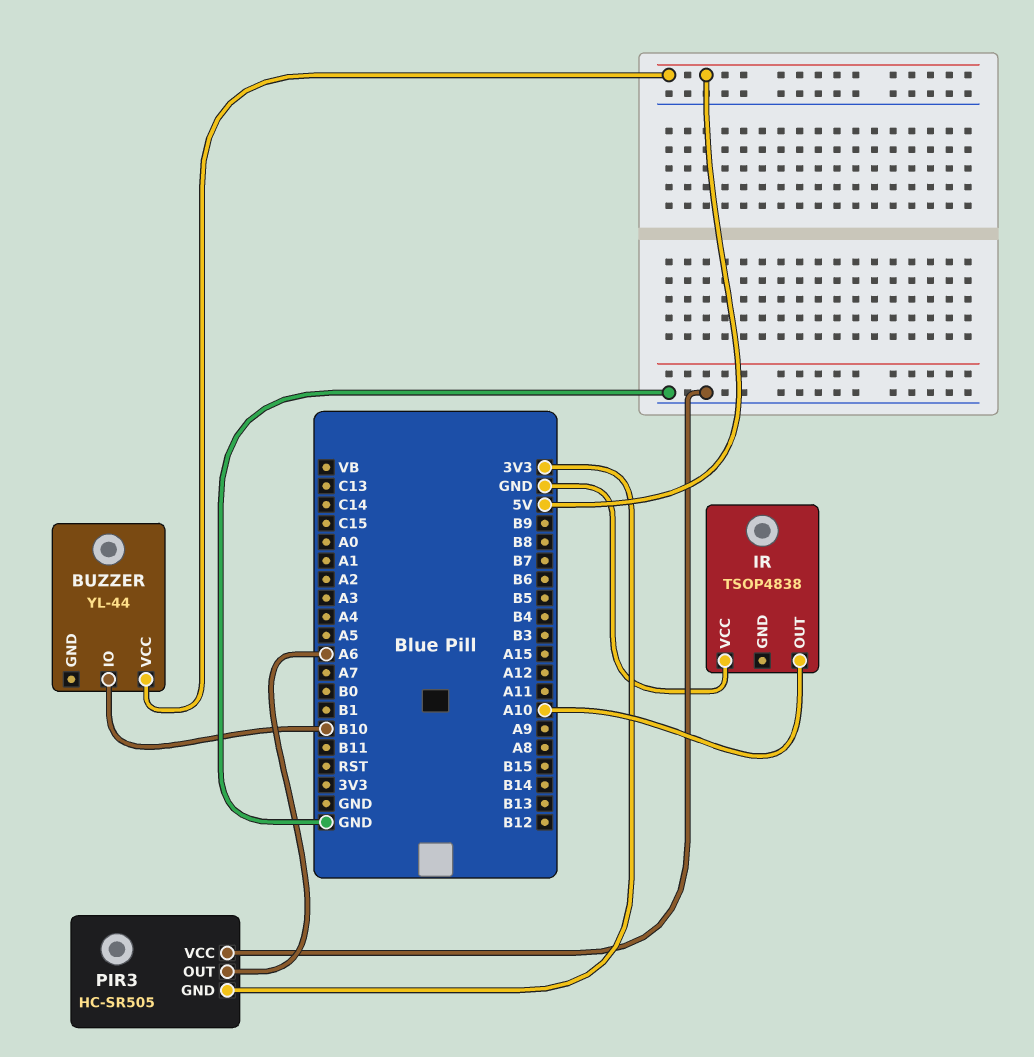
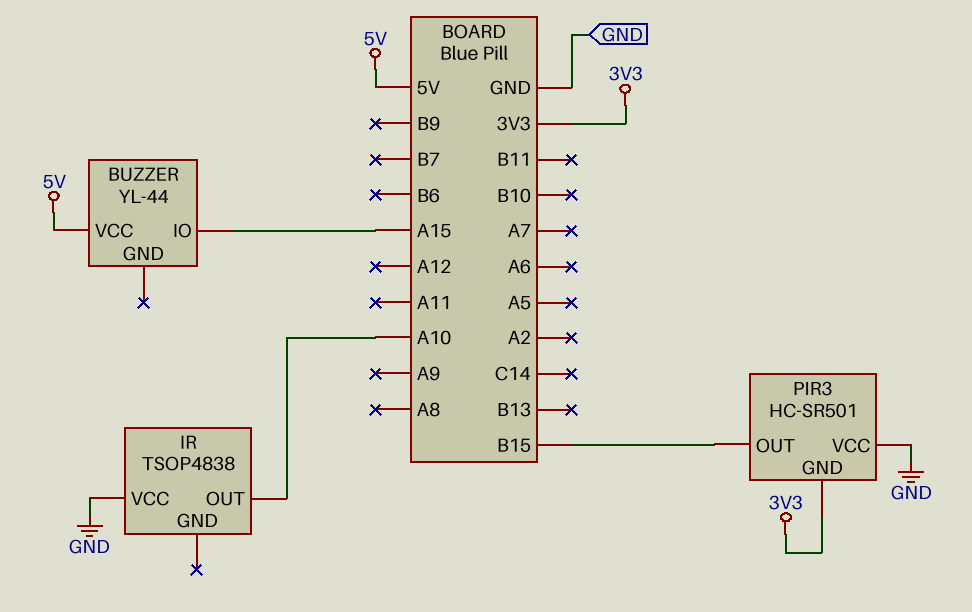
BUZZER pin IO: B10 -> A15
PIR3: HC-SR505 -> HC-SR501
PIR3 pin OUT: A6 -> B15

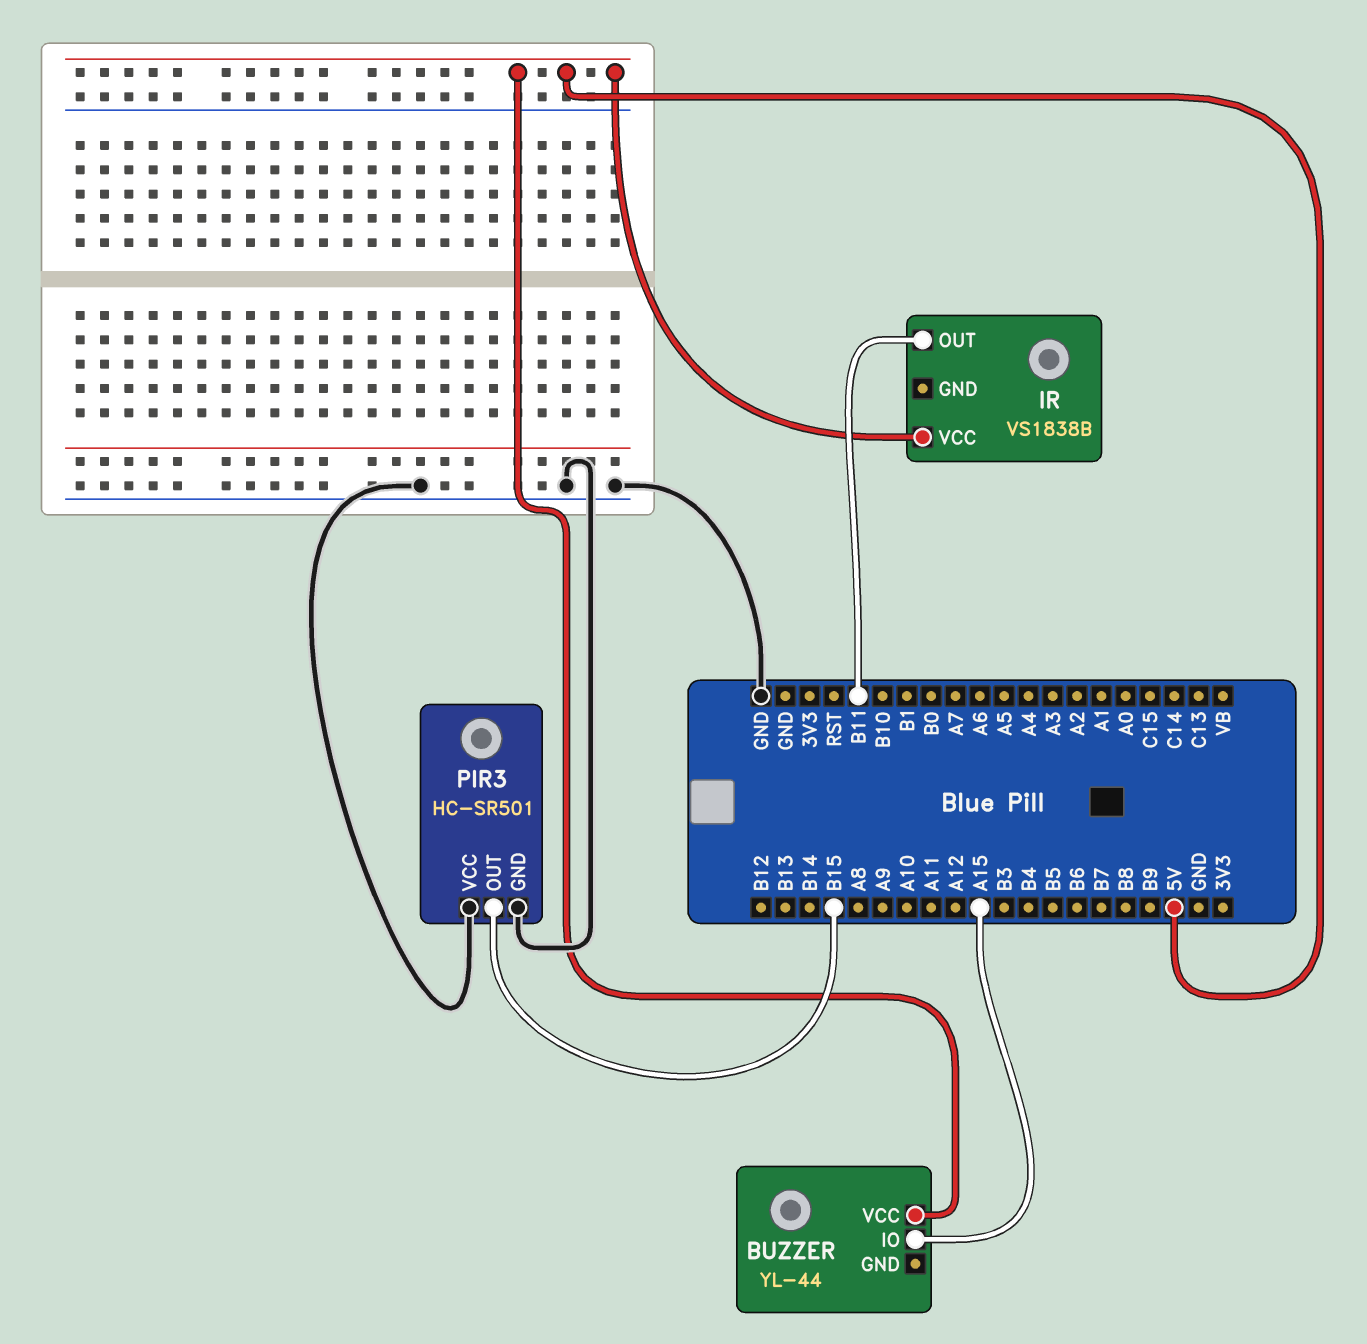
IR: TSOP4838 -> VS1838B
IR pin OUT: A10 -> B11
IR pin VCC: GND -> 5V
PIR3 pin GND: 3V3 -> GND

